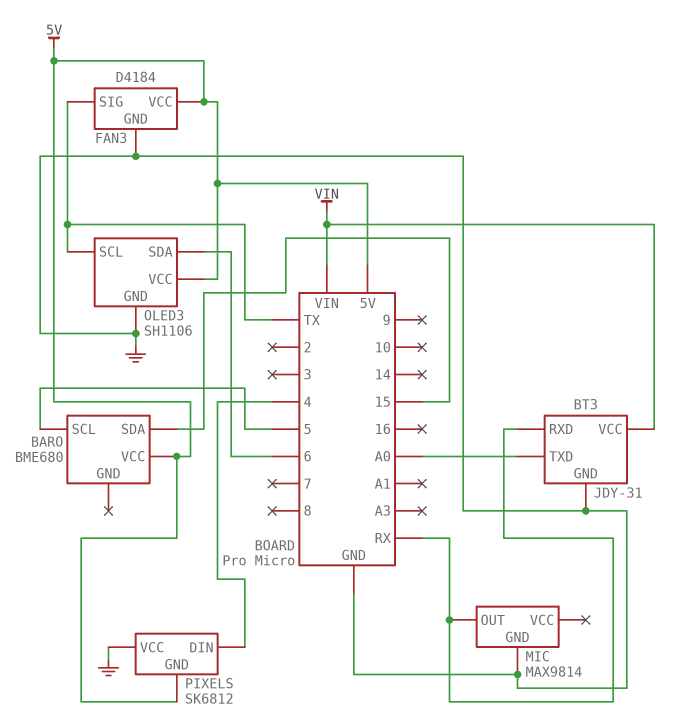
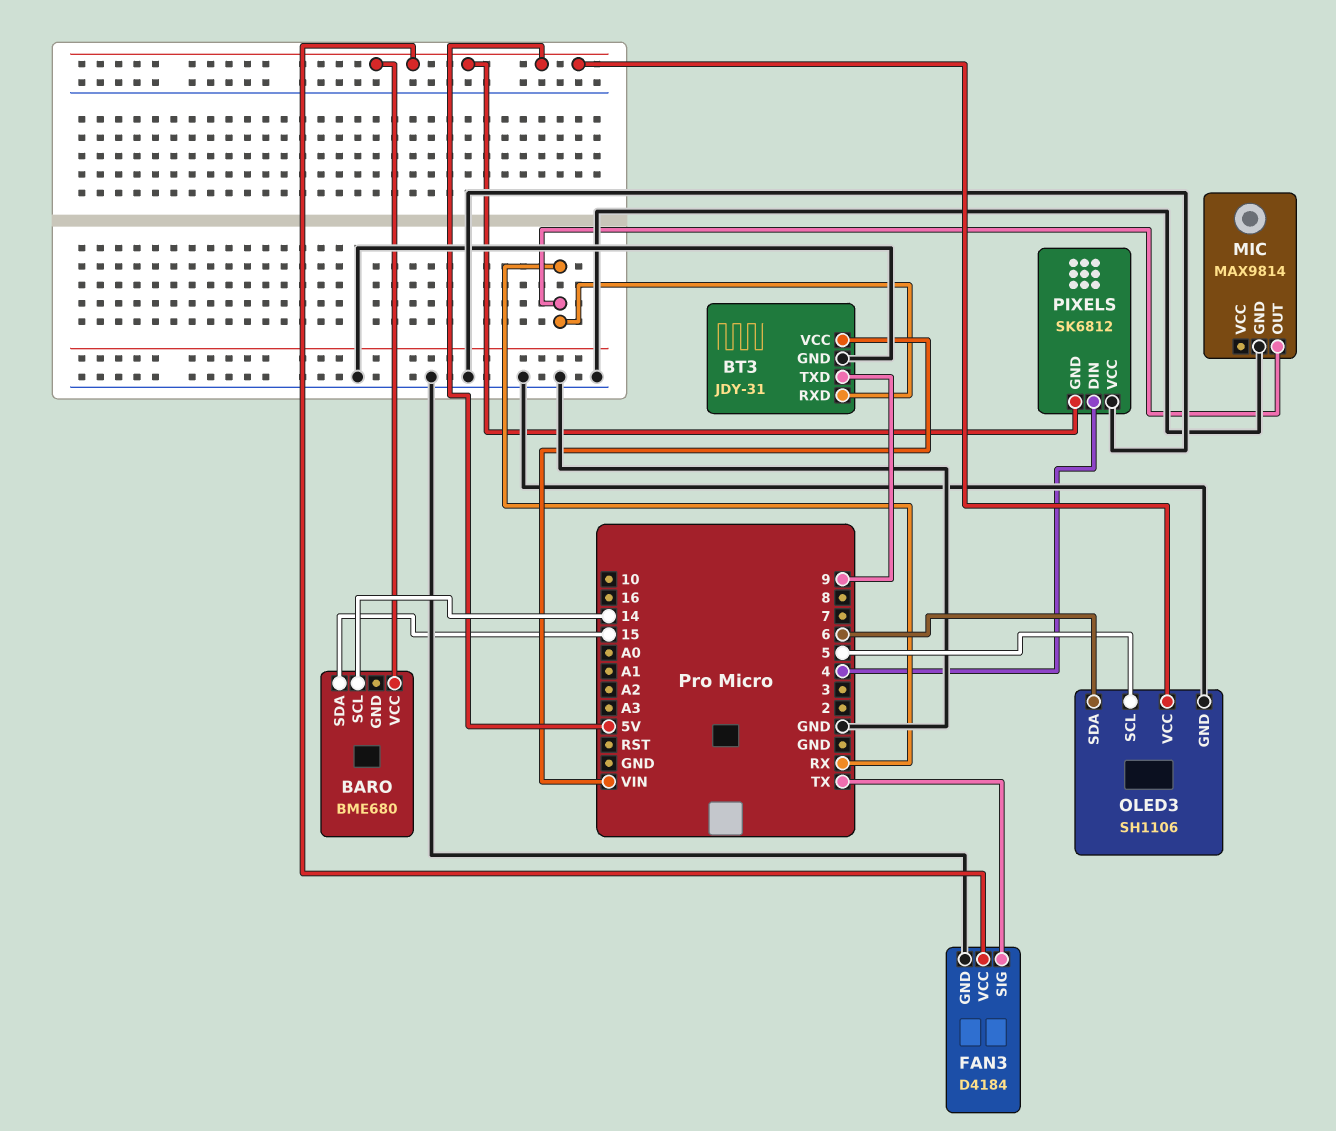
BARO pin SCL: 5 -> 14
BT3 pin TXD: A0 -> 9
OLED3 pin SCL: TX -> 5

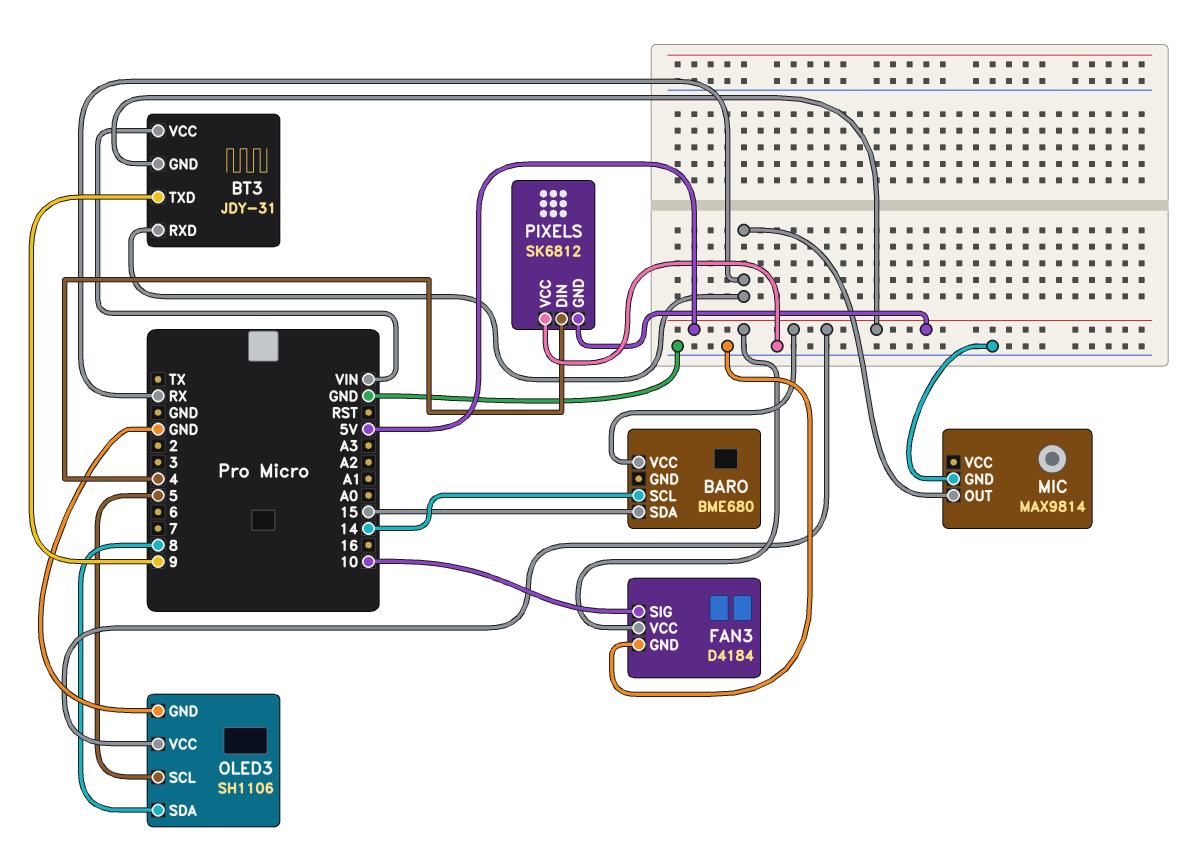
BT3 pin GND: GND -> 5V
FAN3 pin SIG: TX -> 10
OLED3 pin SDA: 6 -> 8

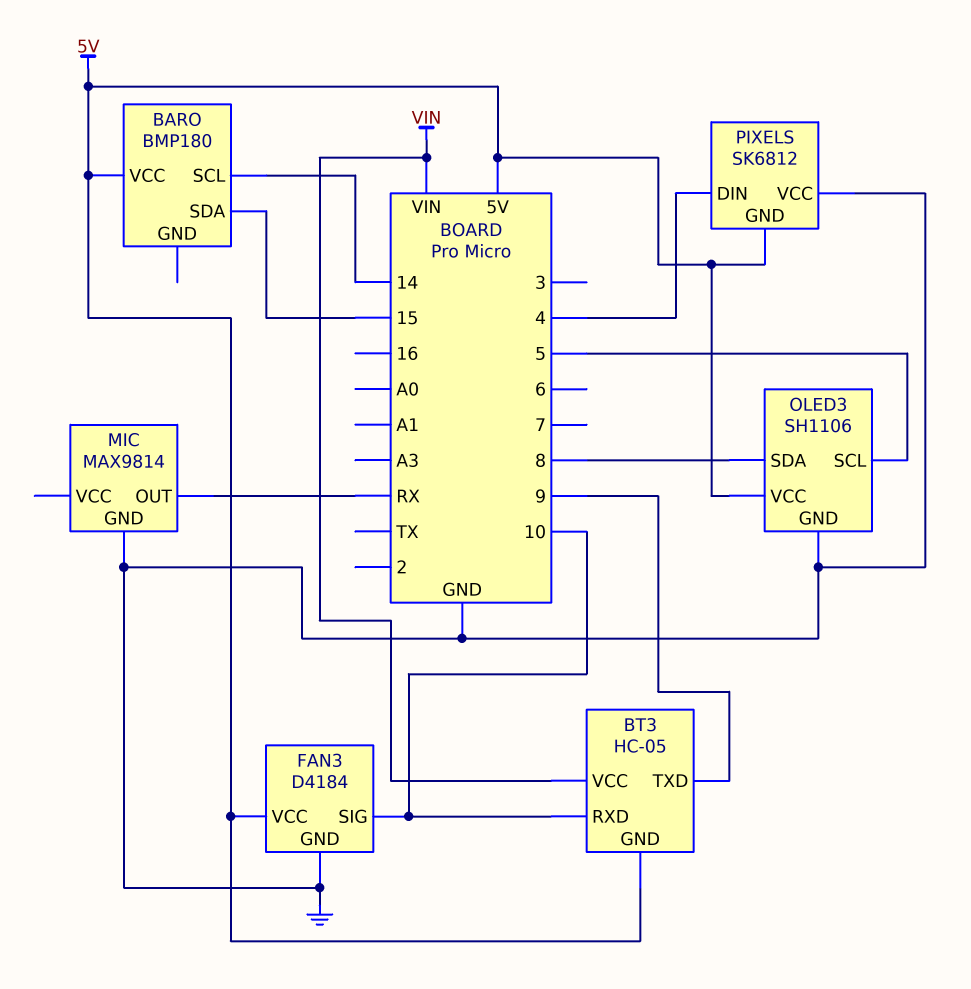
BARO: BME680 -> BMP180
BT3: JDY-31 -> HC-05
BT3 pin RXD: RX -> 10

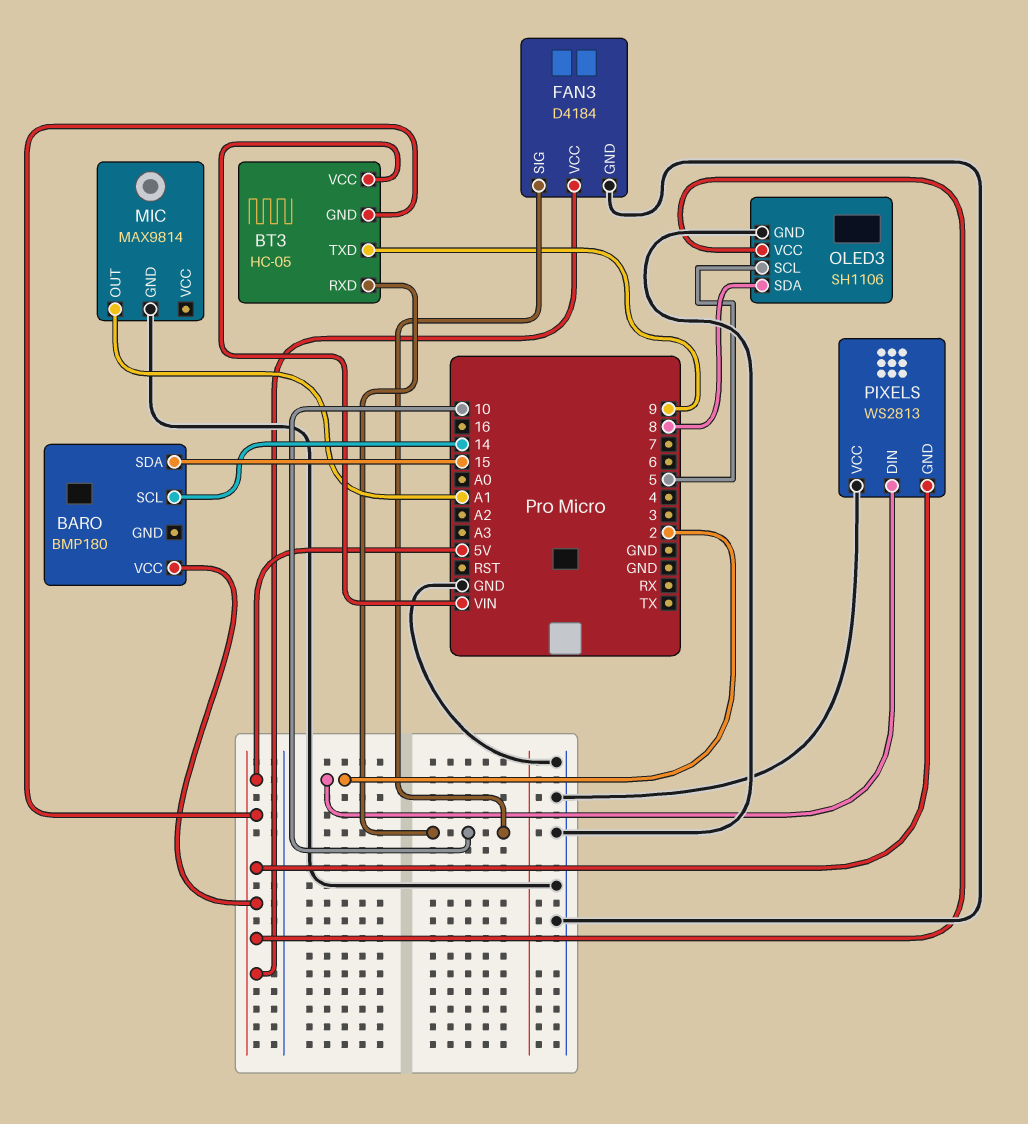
MIC pin OUT: RX -> A1
PIXELS: SK6812 -> WS2813
PIXELS pin DIN: 4 -> 2

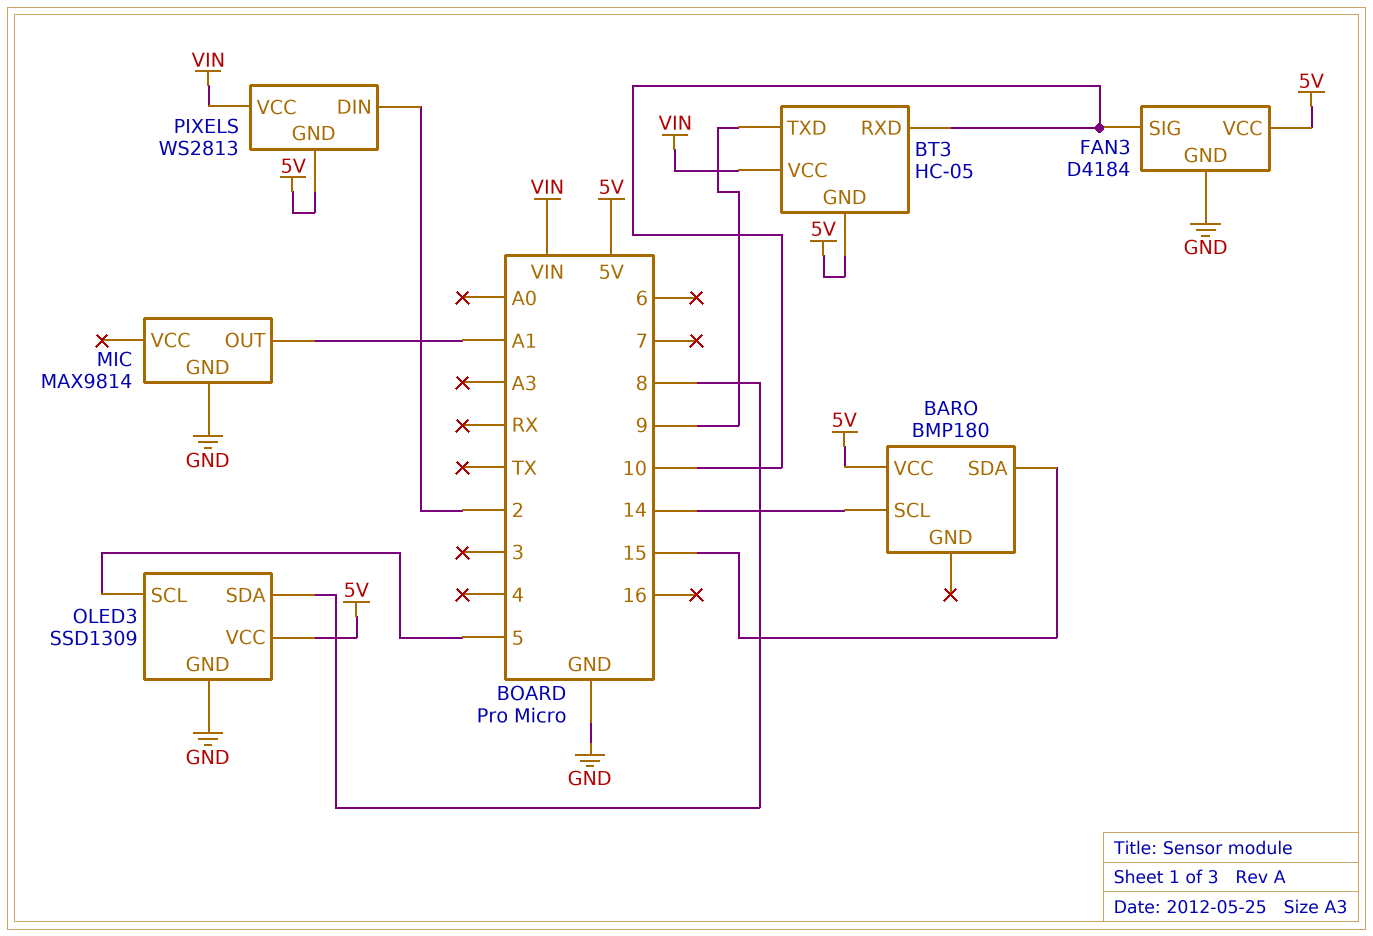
OLED3: SH1106 -> SSD1309
PIXELS pin VCC: GND -> VIN

